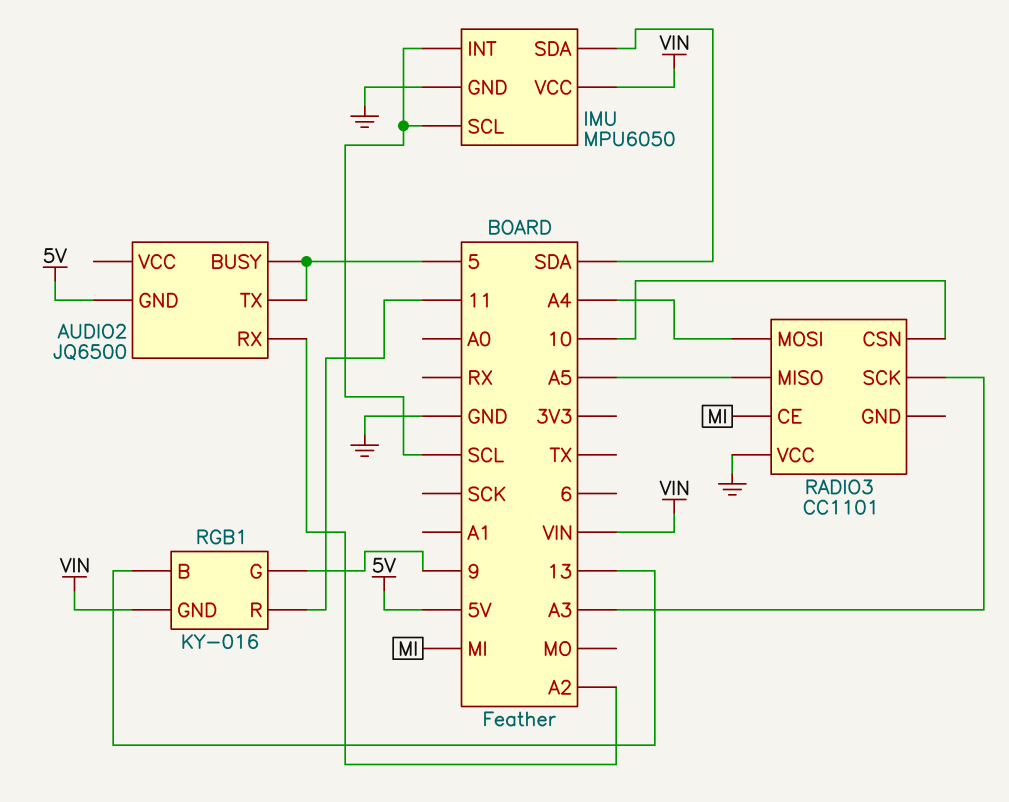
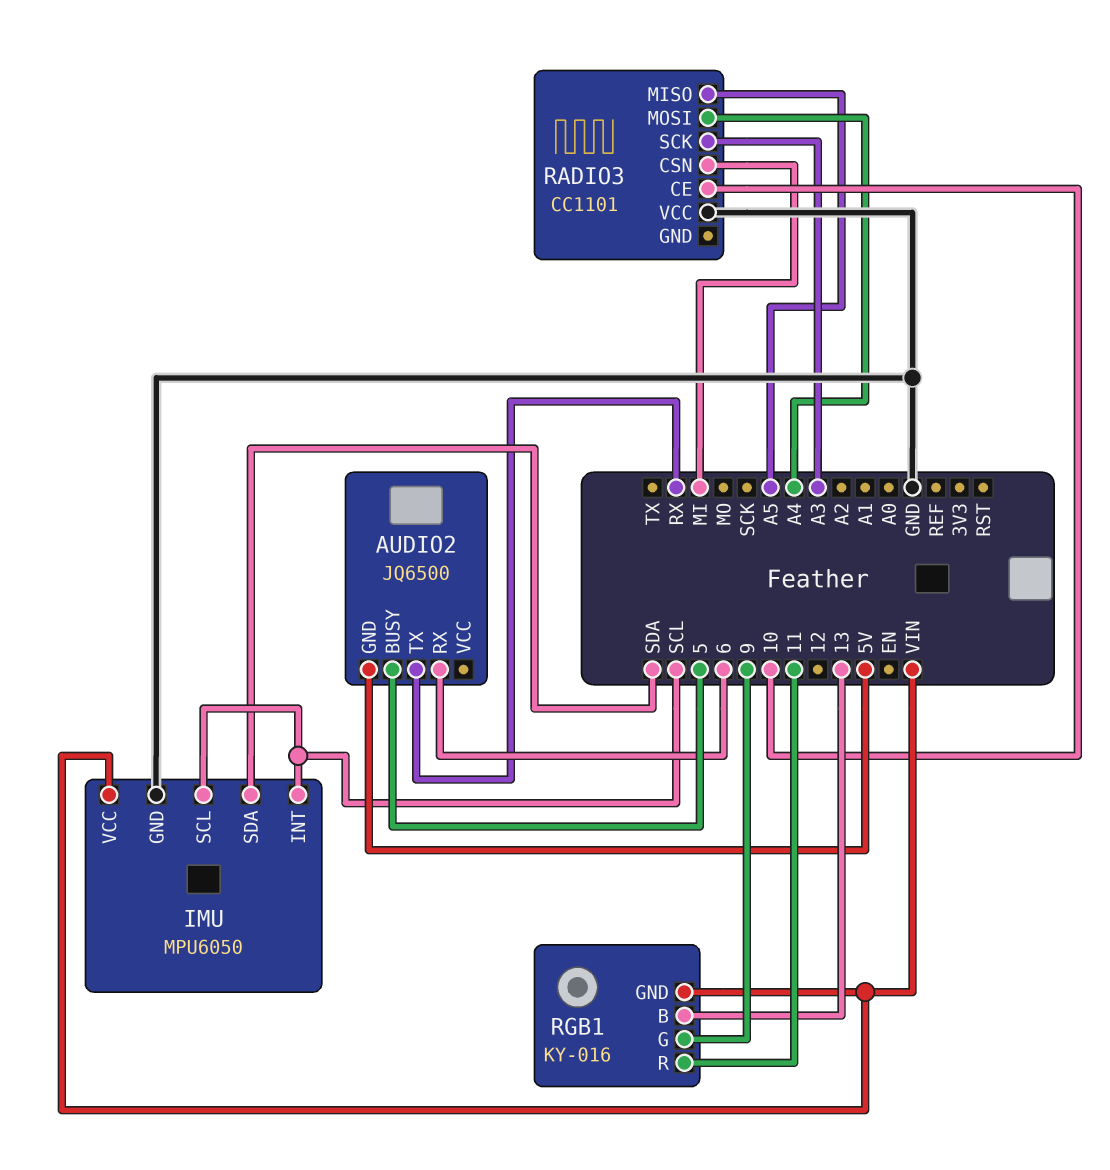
AUDIO2 pin RX: A2 -> 6
AUDIO2 pin TX: 5 -> RX
RADIO3 pin CE: MI -> 10
RADIO3 pin CSN: 10 -> MI

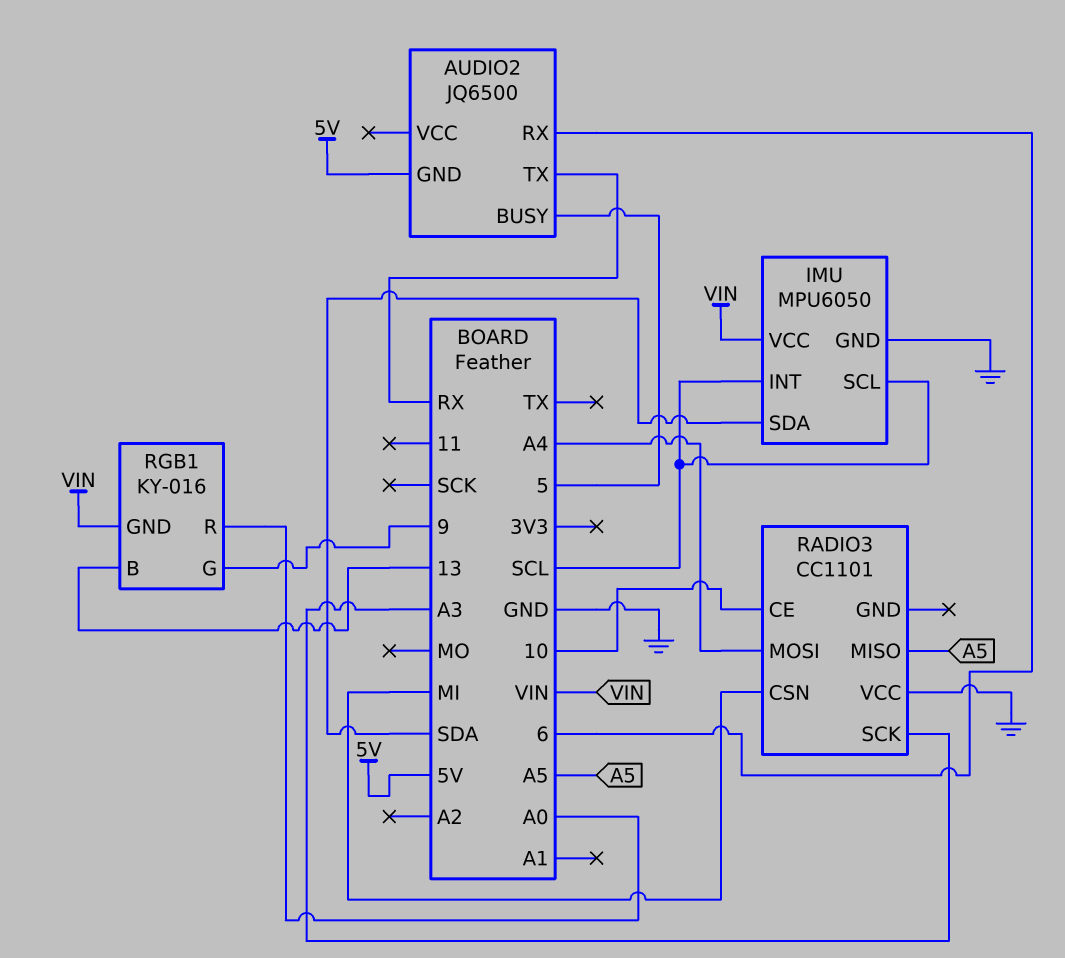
RGB1 pin R: 11 -> A0

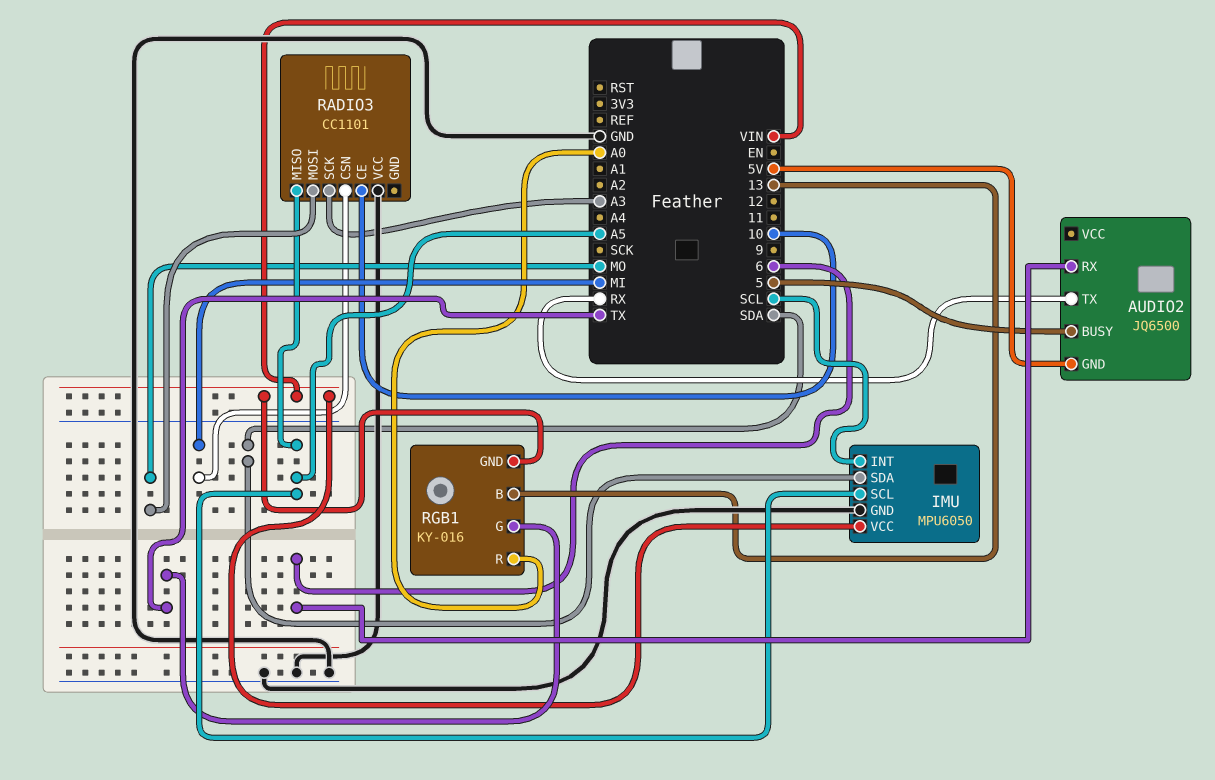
IMU pin SCL: SCL -> A5
RADIO3 pin MOSI: A4 -> MO
RGB1 pin G: 9 -> TX

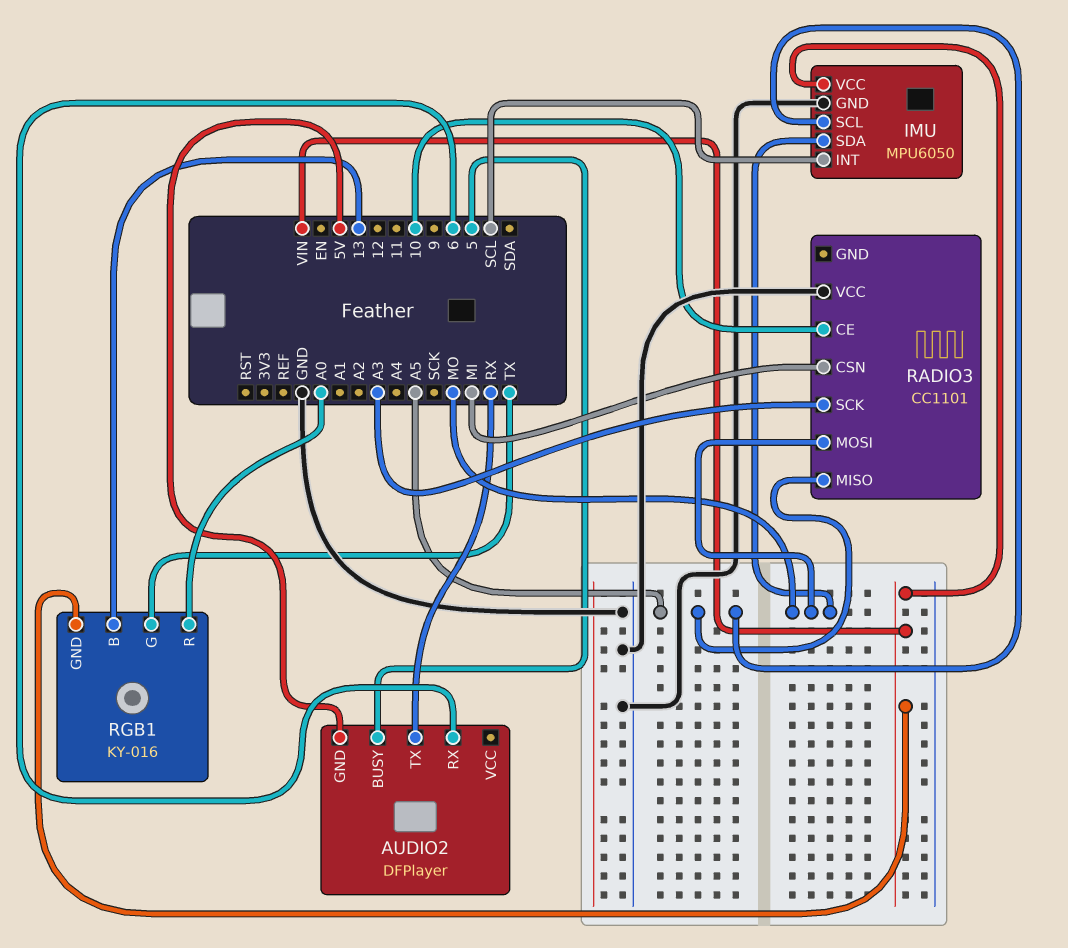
AUDIO2: JQ6500 -> DFPlayer
IMU pin SDA: SDA -> MO

